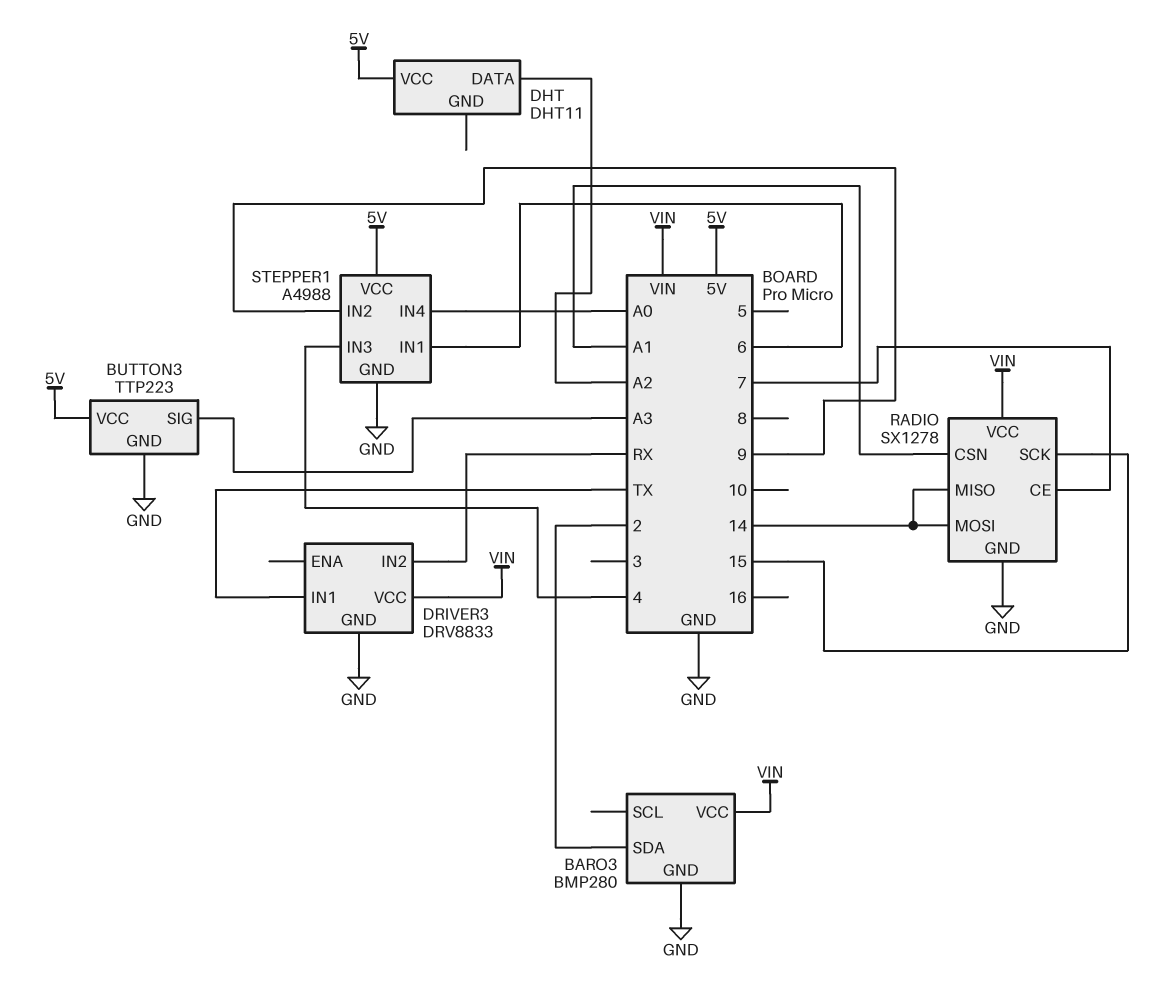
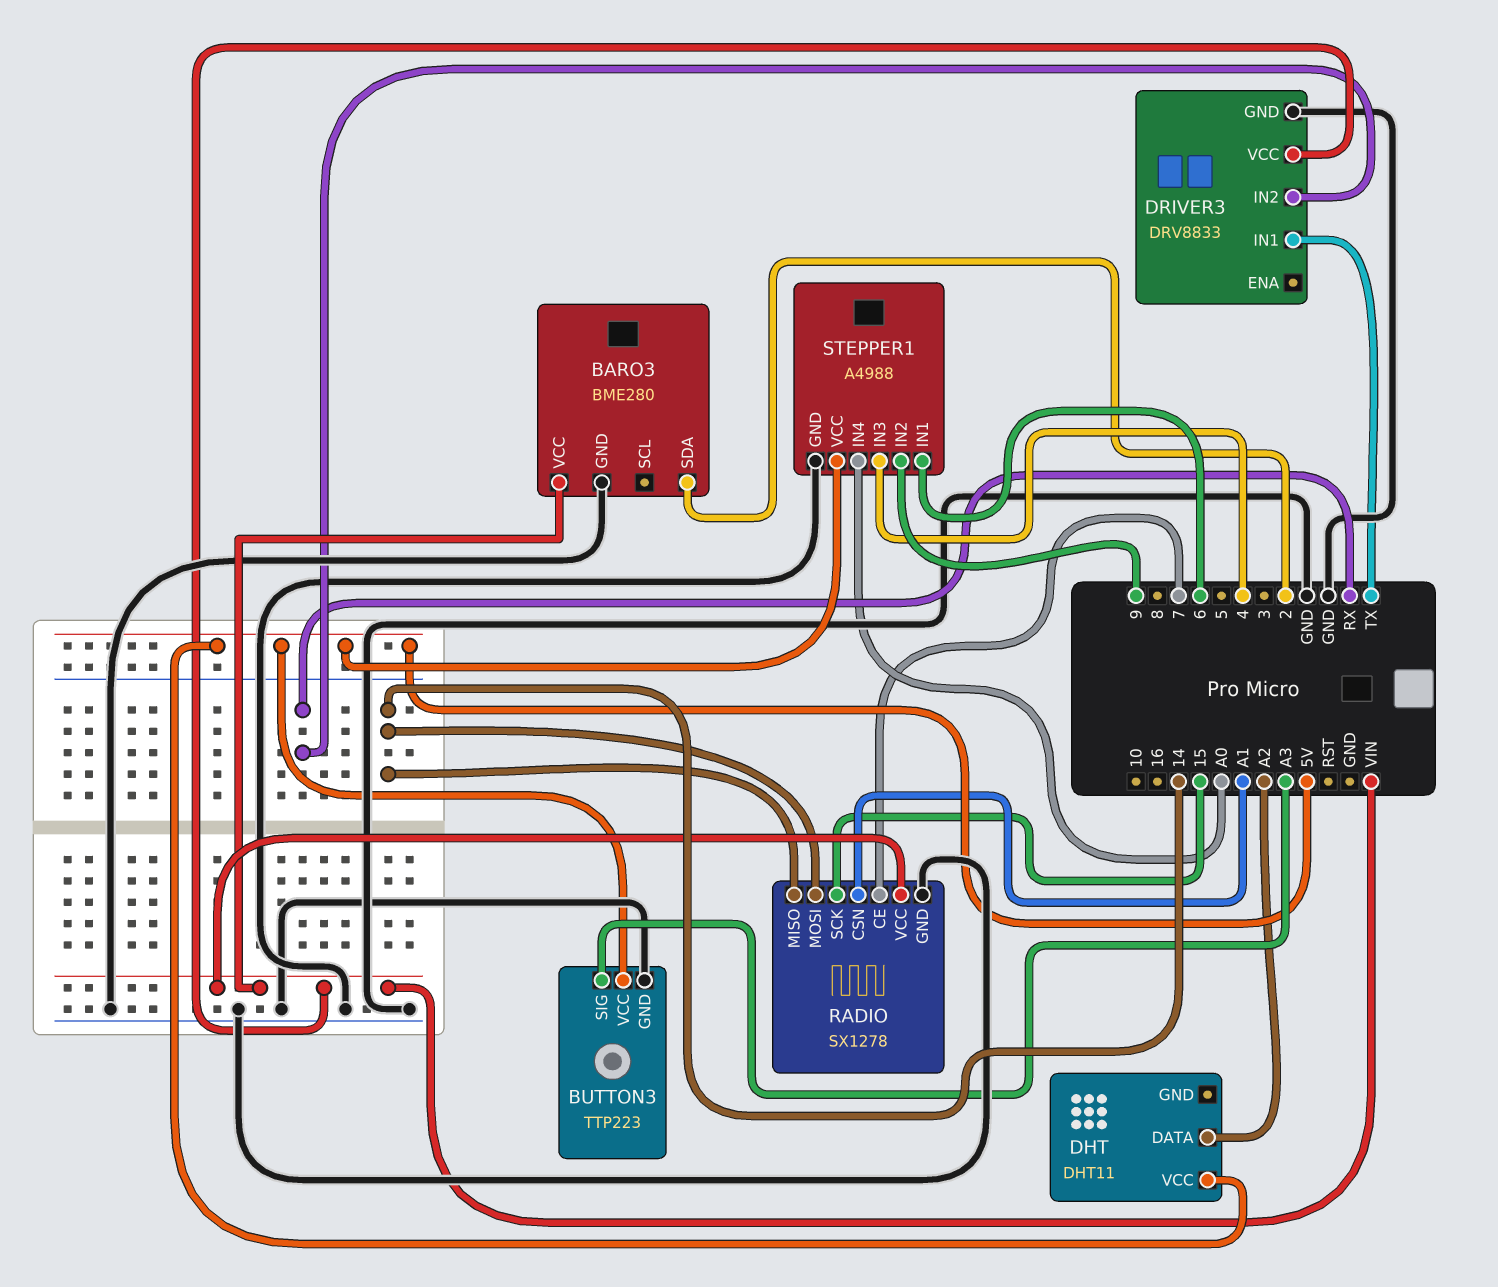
BARO3: BMP280 -> BME280

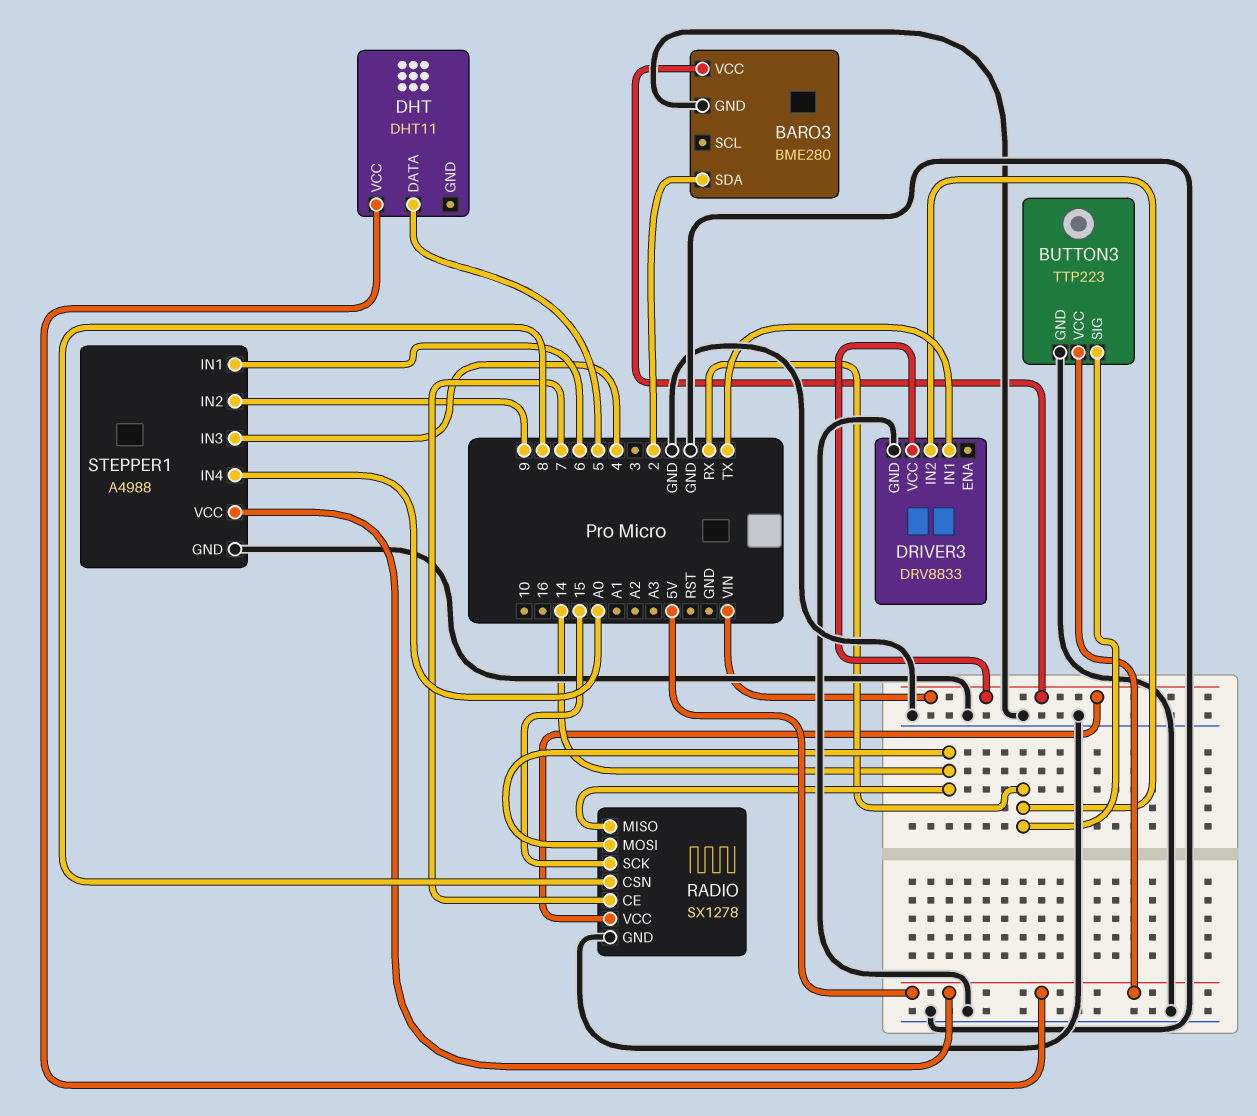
BUTTON3 pin SIG: A3 -> RX
DHT pin DATA: A2 -> 5
RADIO pin CSN: A1 -> 8

